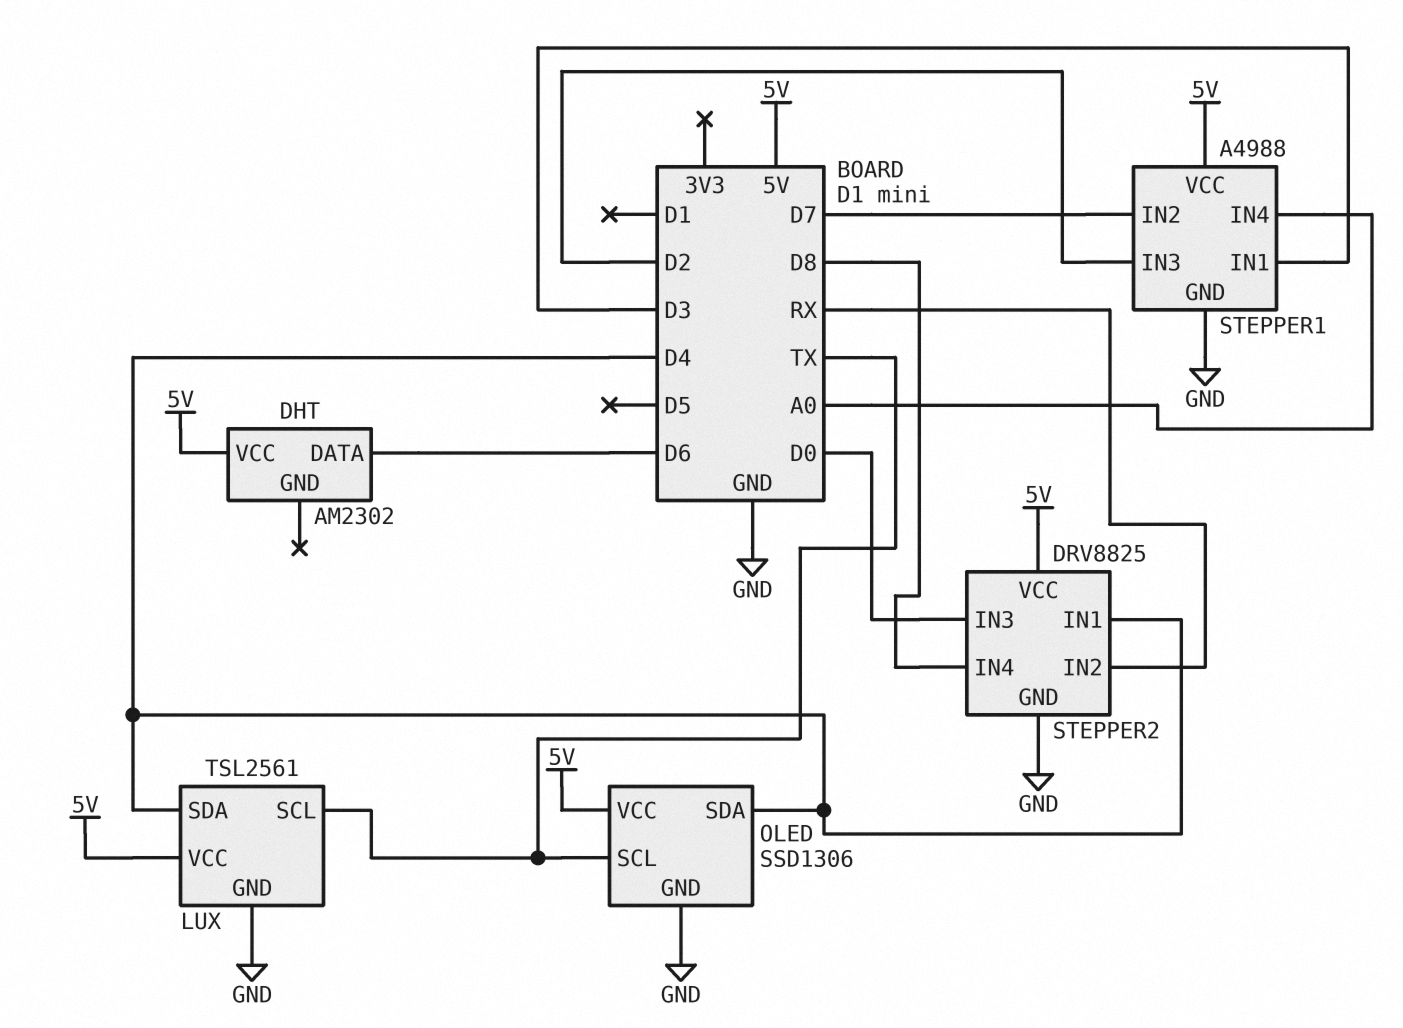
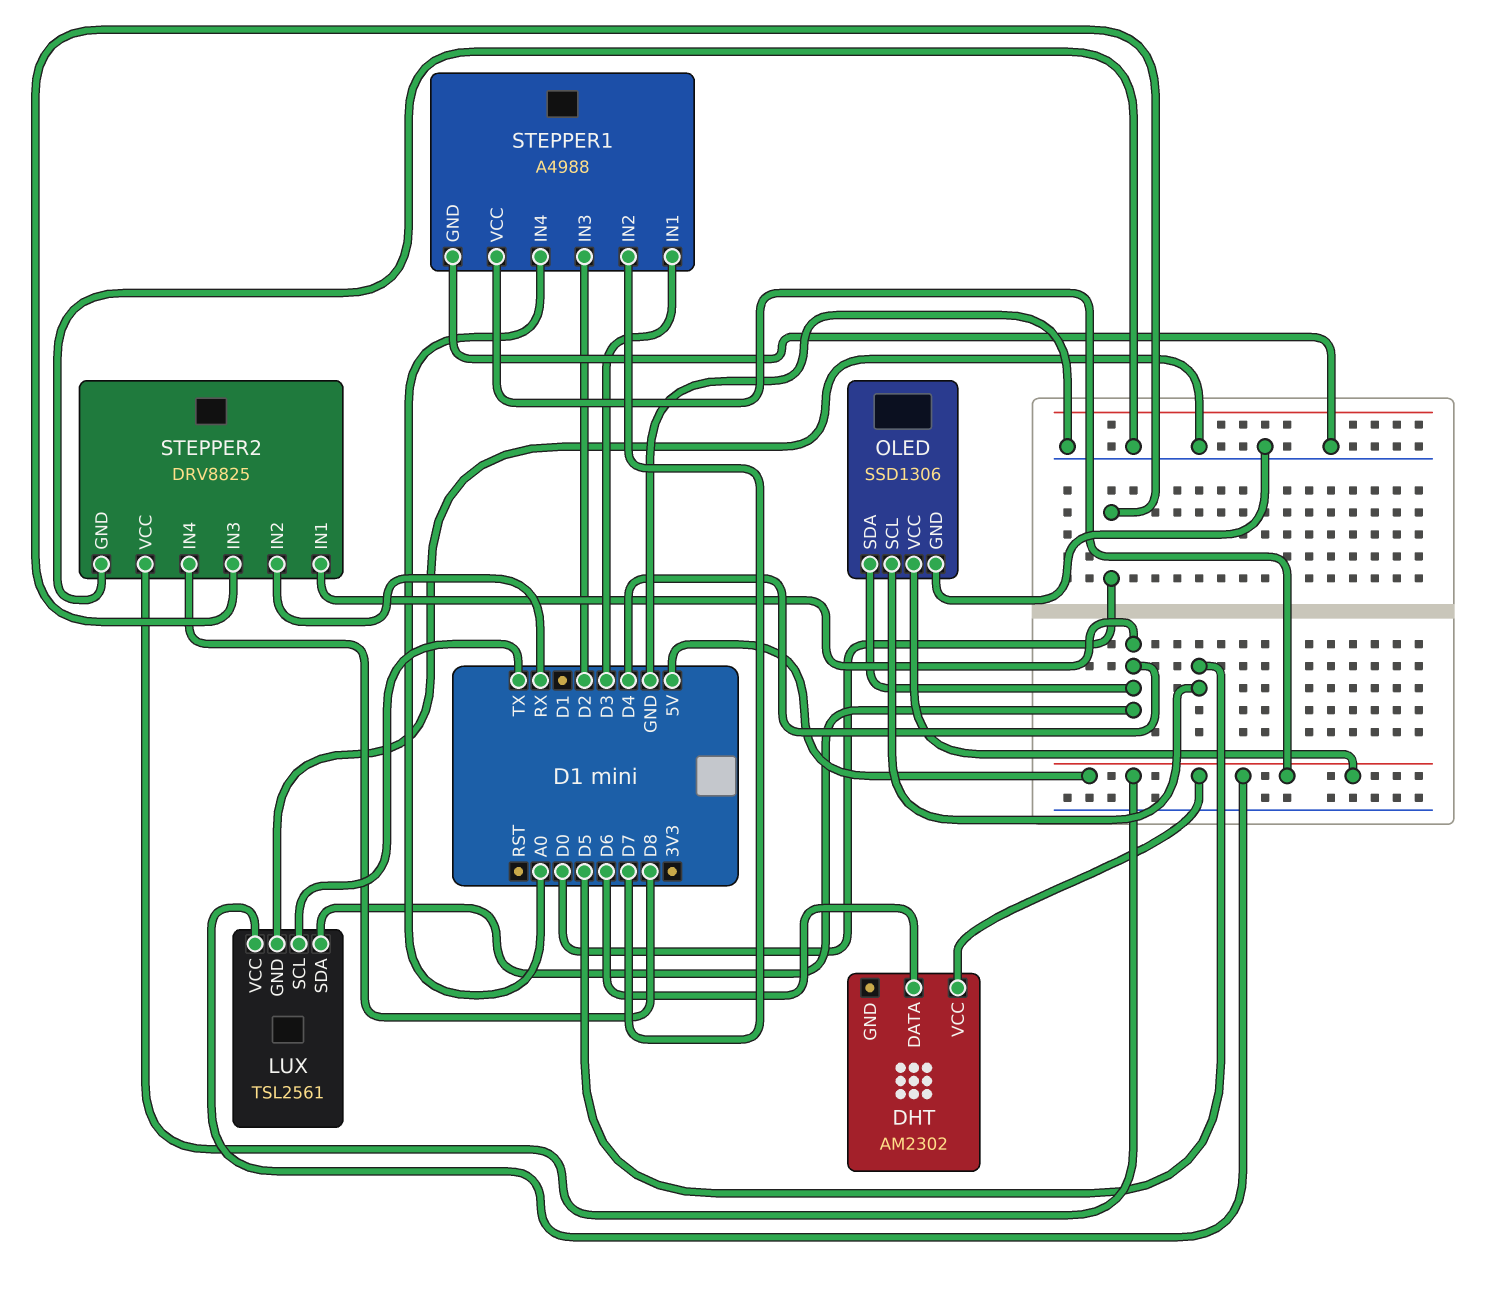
OLED pin SCL: TX -> D5

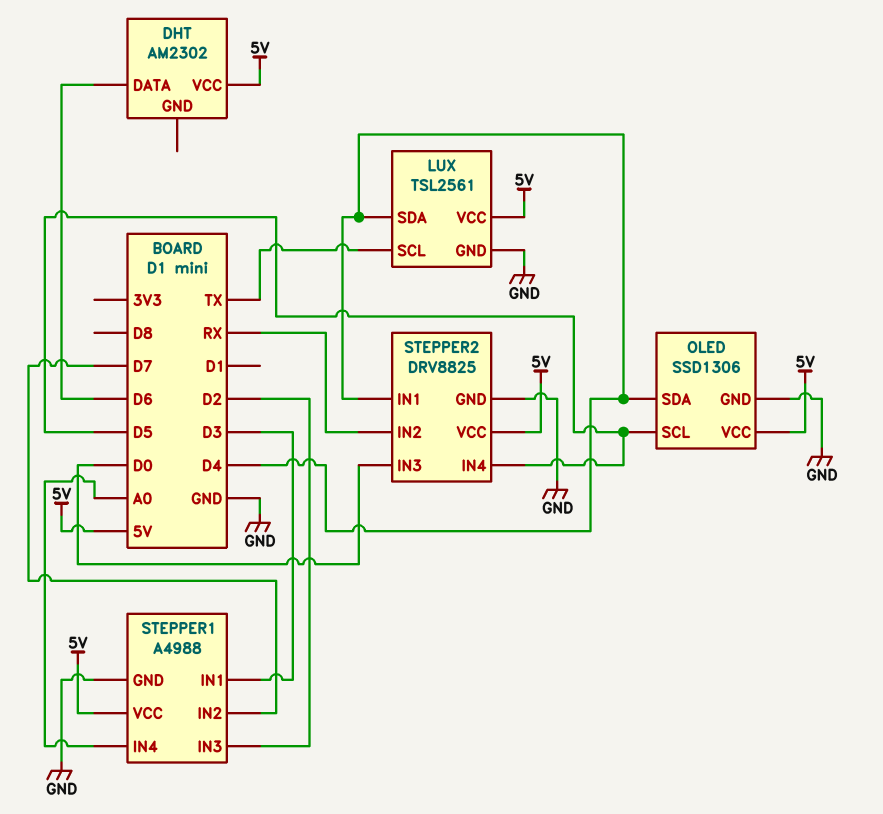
STEPPER2 pin IN4: D8 -> D5

